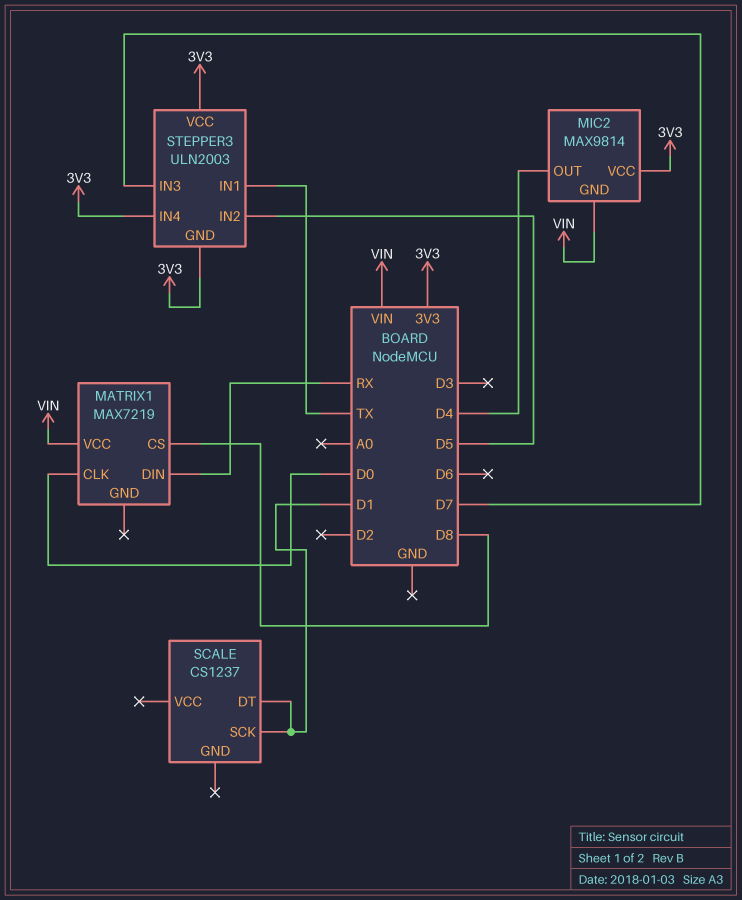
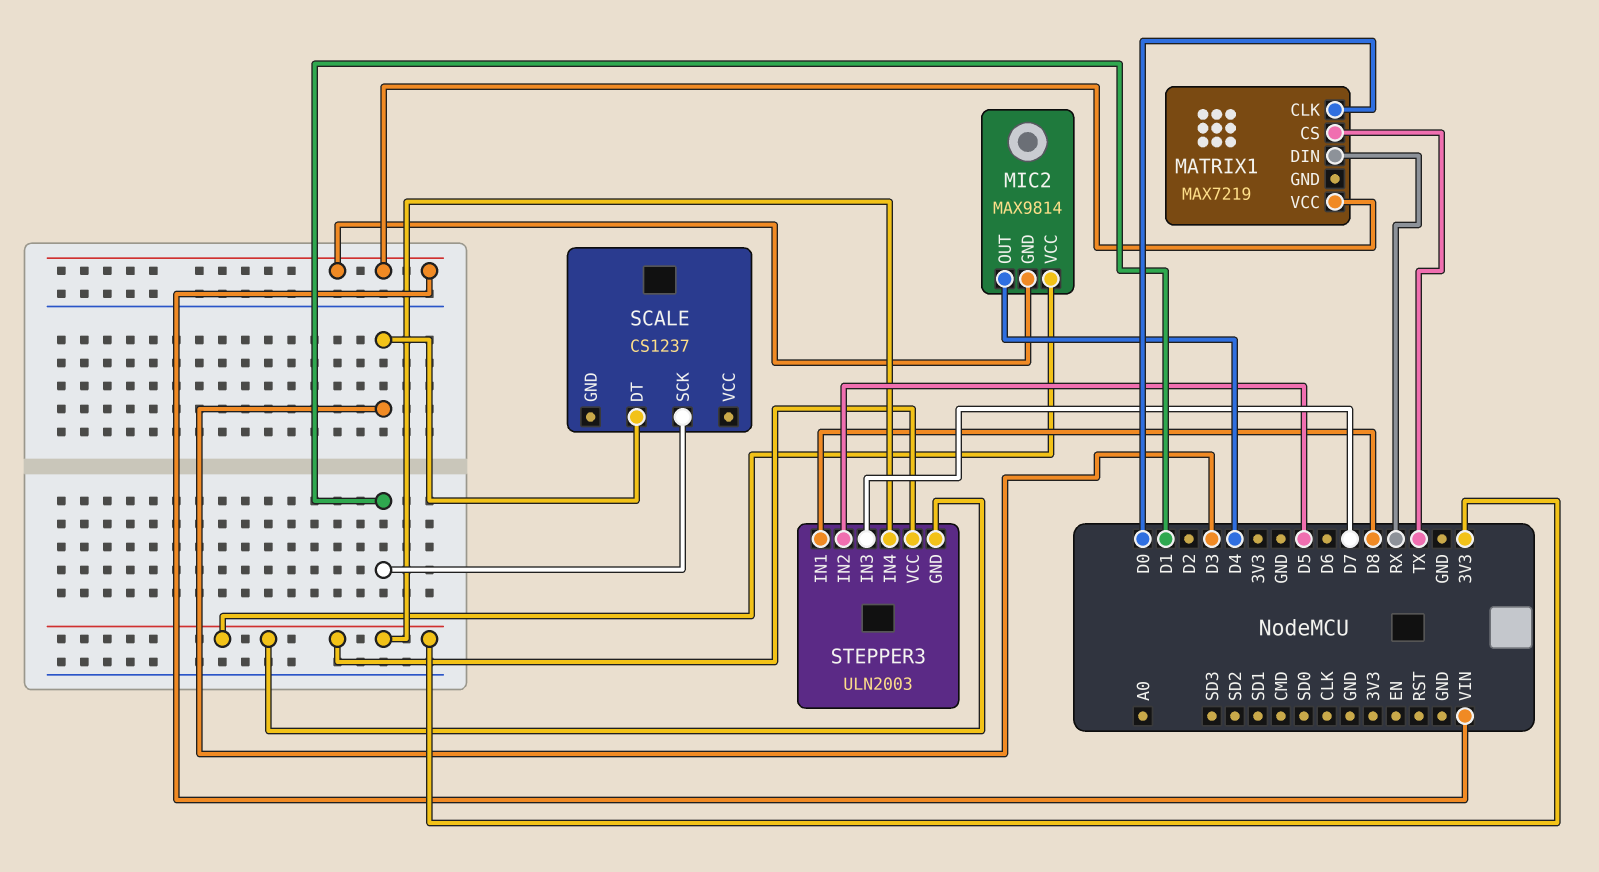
MATRIX1 pin CS: D8 -> TX
SCALE pin DT: D1 -> D3
STEPPER3 pin IN1: TX -> D8

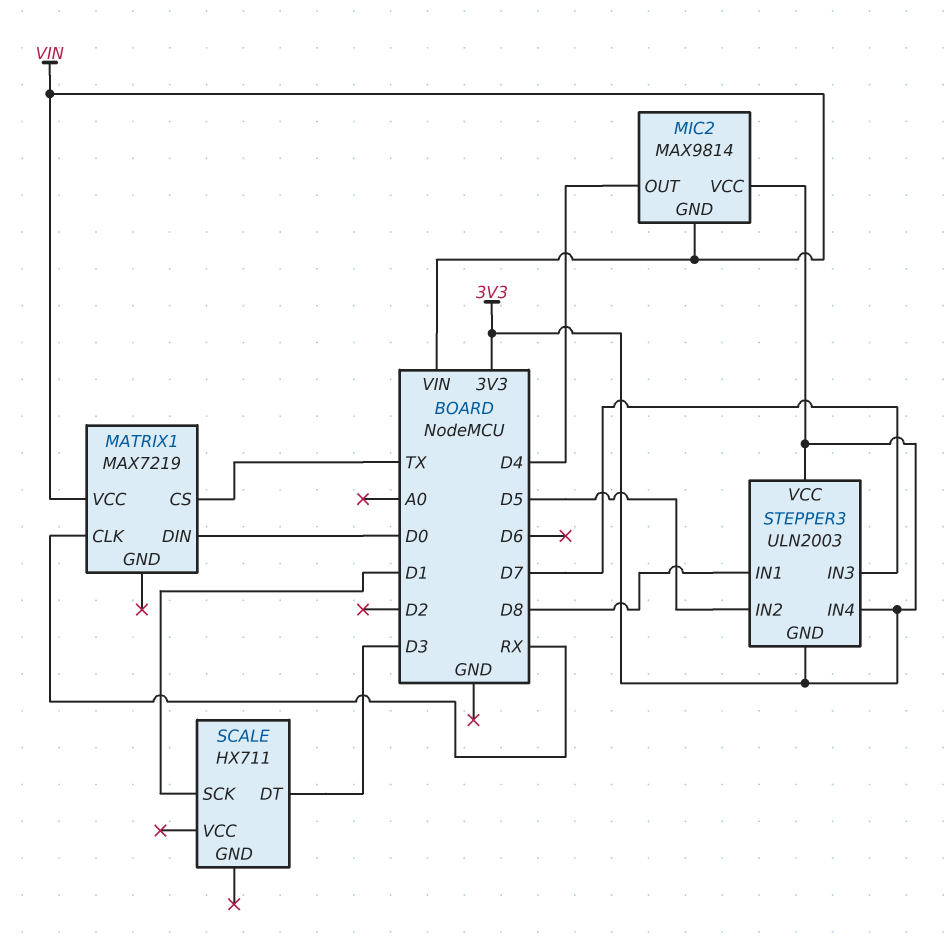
MATRIX1 pin CLK: D0 -> RX
MATRIX1 pin DIN: RX -> D0
SCALE: CS1237 -> HX711

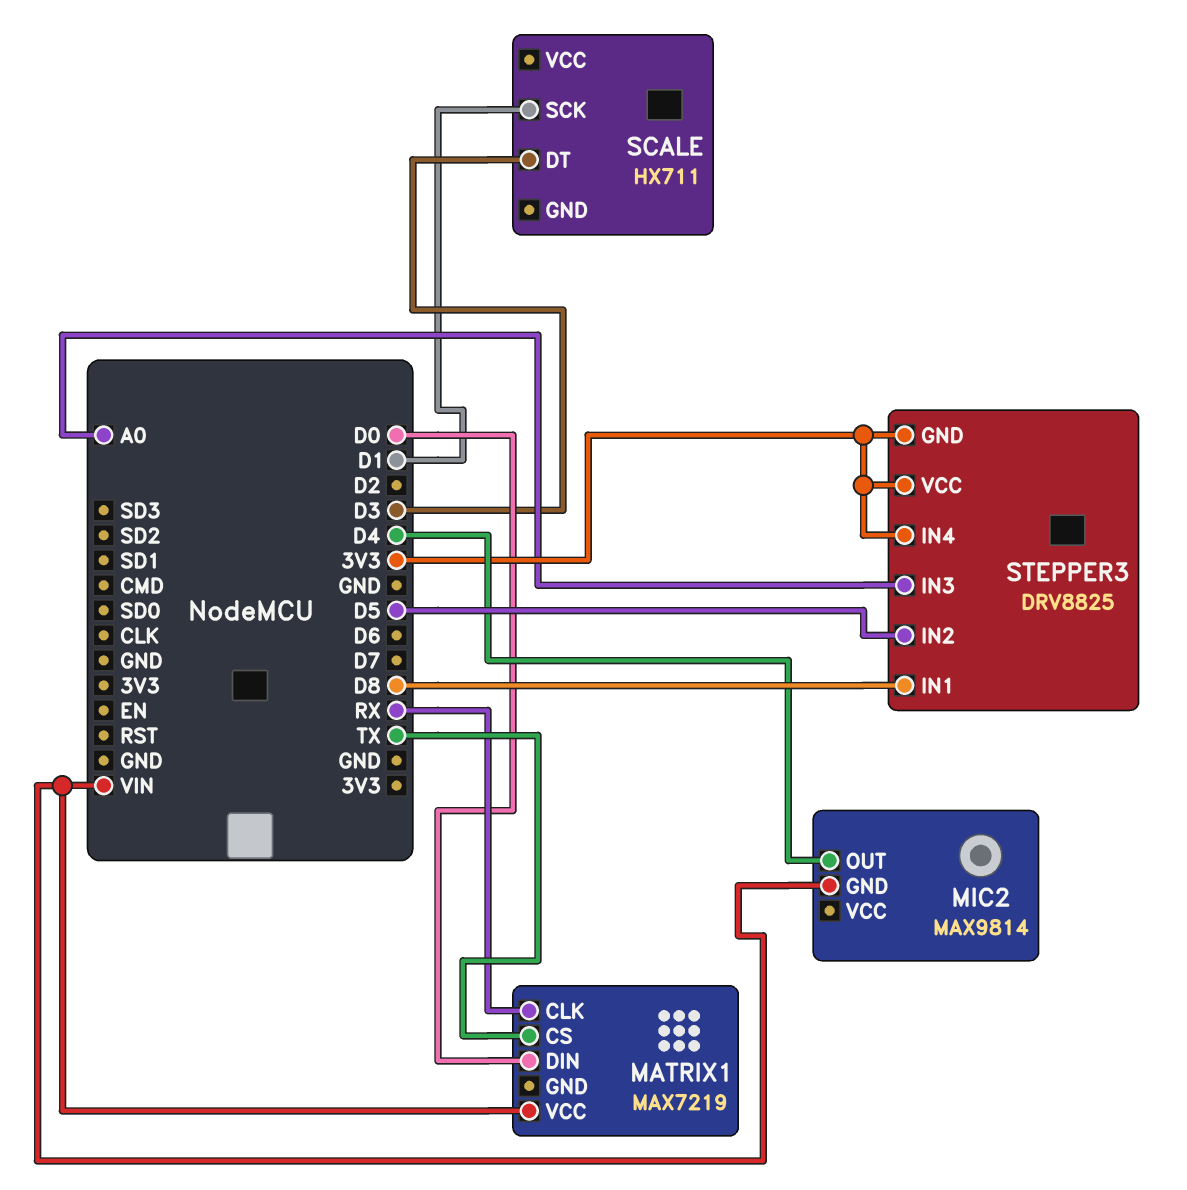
MIC2 pin VCC: 3V3 -> none
STEPPER3: ULN2003 -> DRV8825
STEPPER3 pin IN3: D7 -> A0

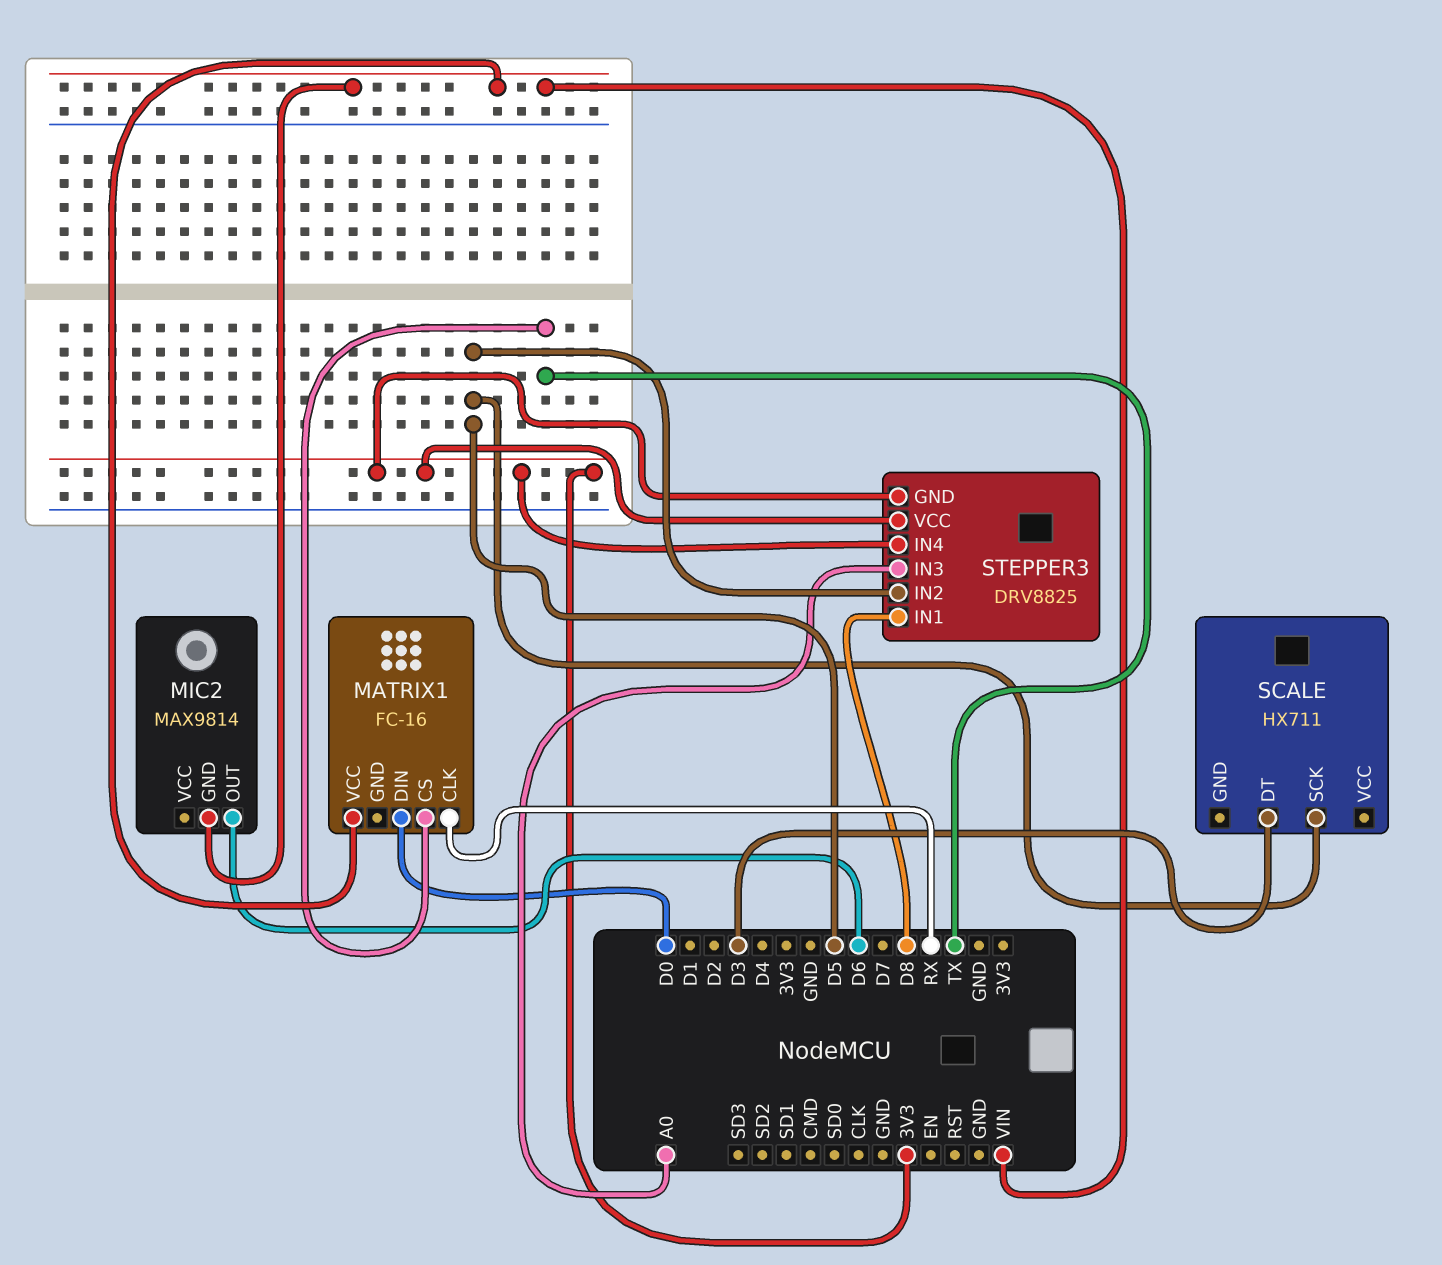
MATRIX1: MAX7219 -> FC-16
MIC2 pin OUT: D4 -> D6
SCALE pin SCK: D1 -> D5

